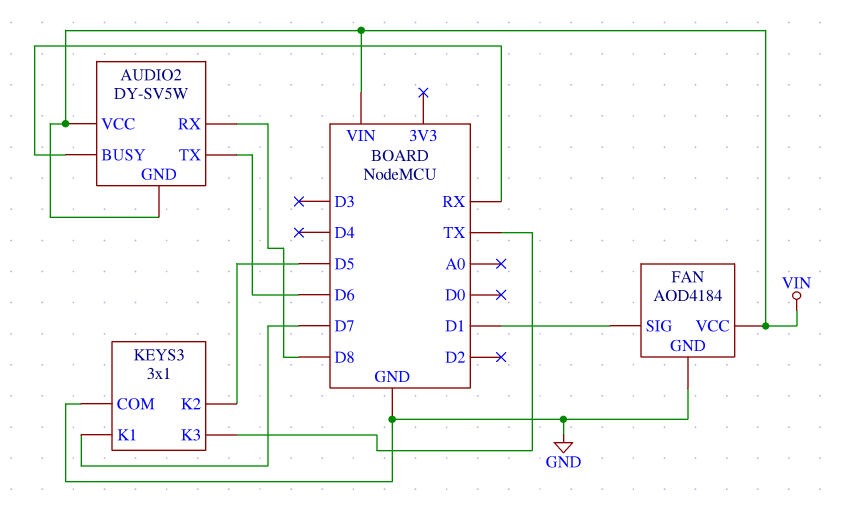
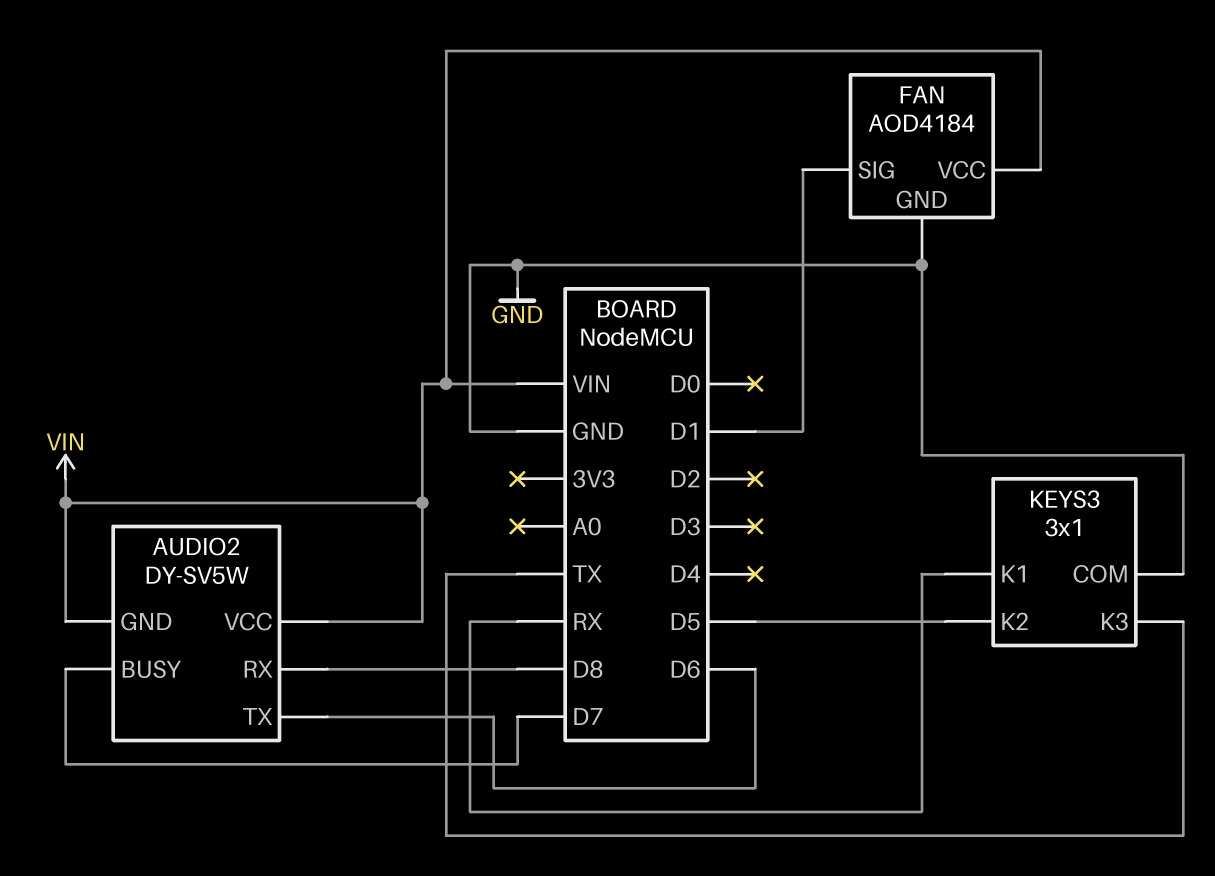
AUDIO2 pin BUSY: RX -> D7
KEYS3 pin K1: D7 -> RX

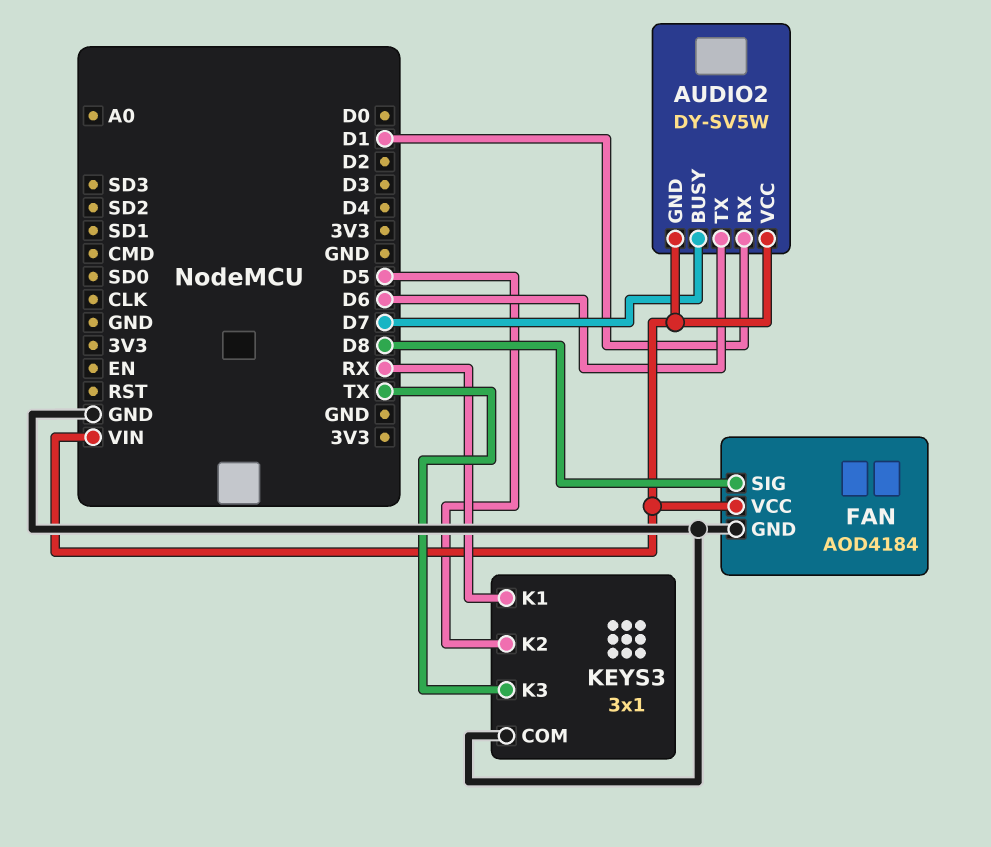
AUDIO2 pin RX: D8 -> D1
FAN pin SIG: D1 -> D8

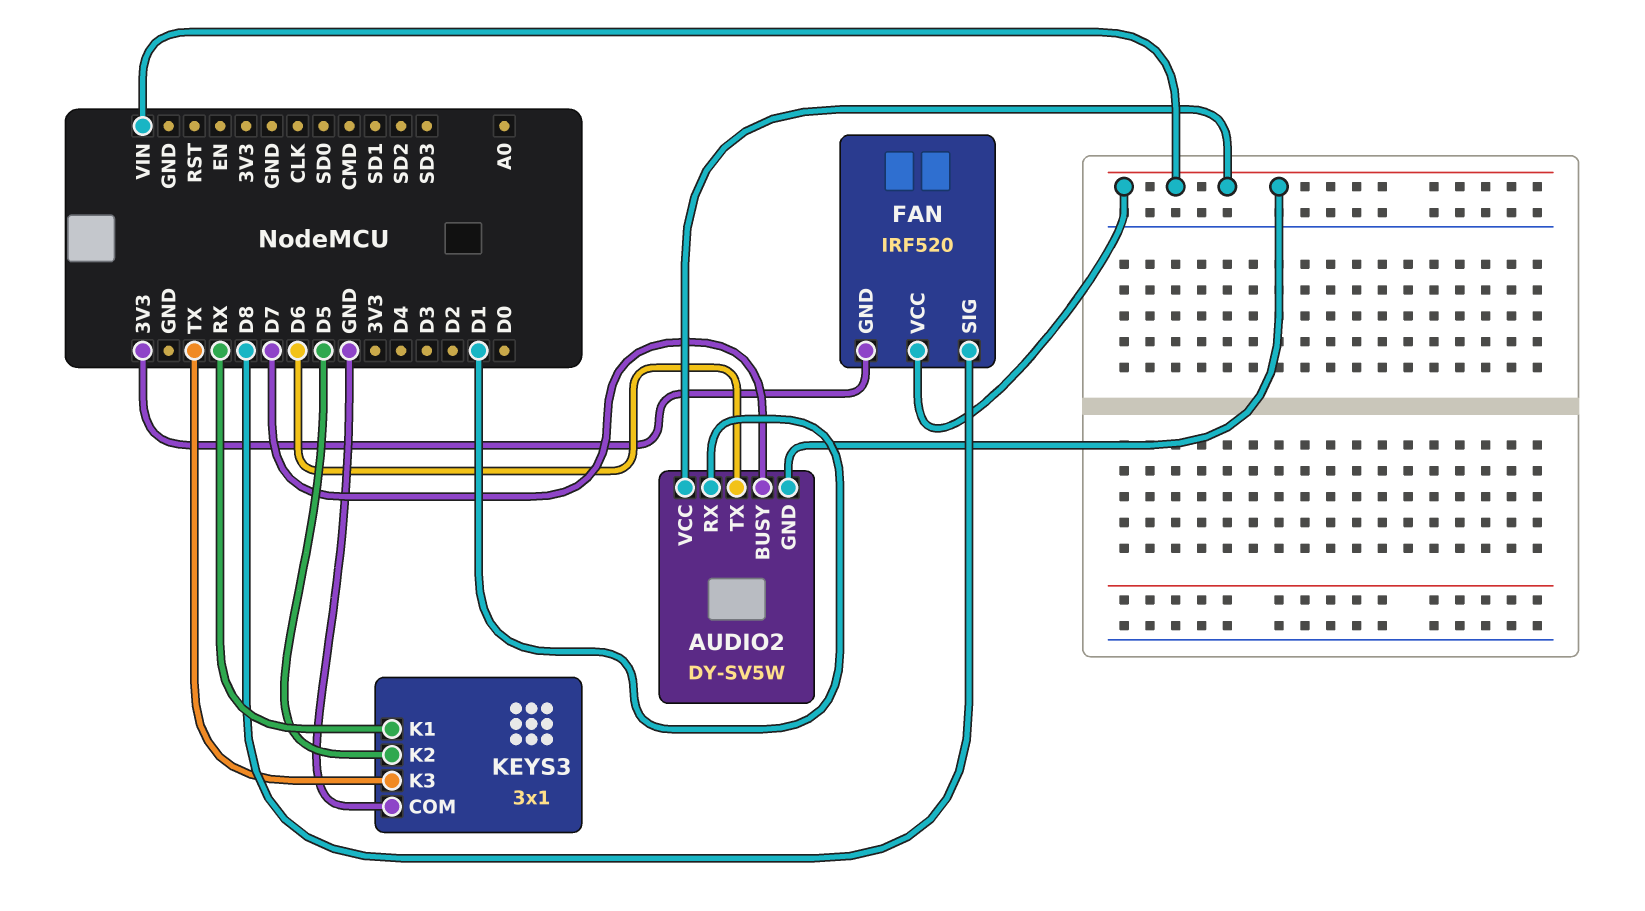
FAN: AOD4184 -> IRF520
FAN pin GND: GND -> 3V3

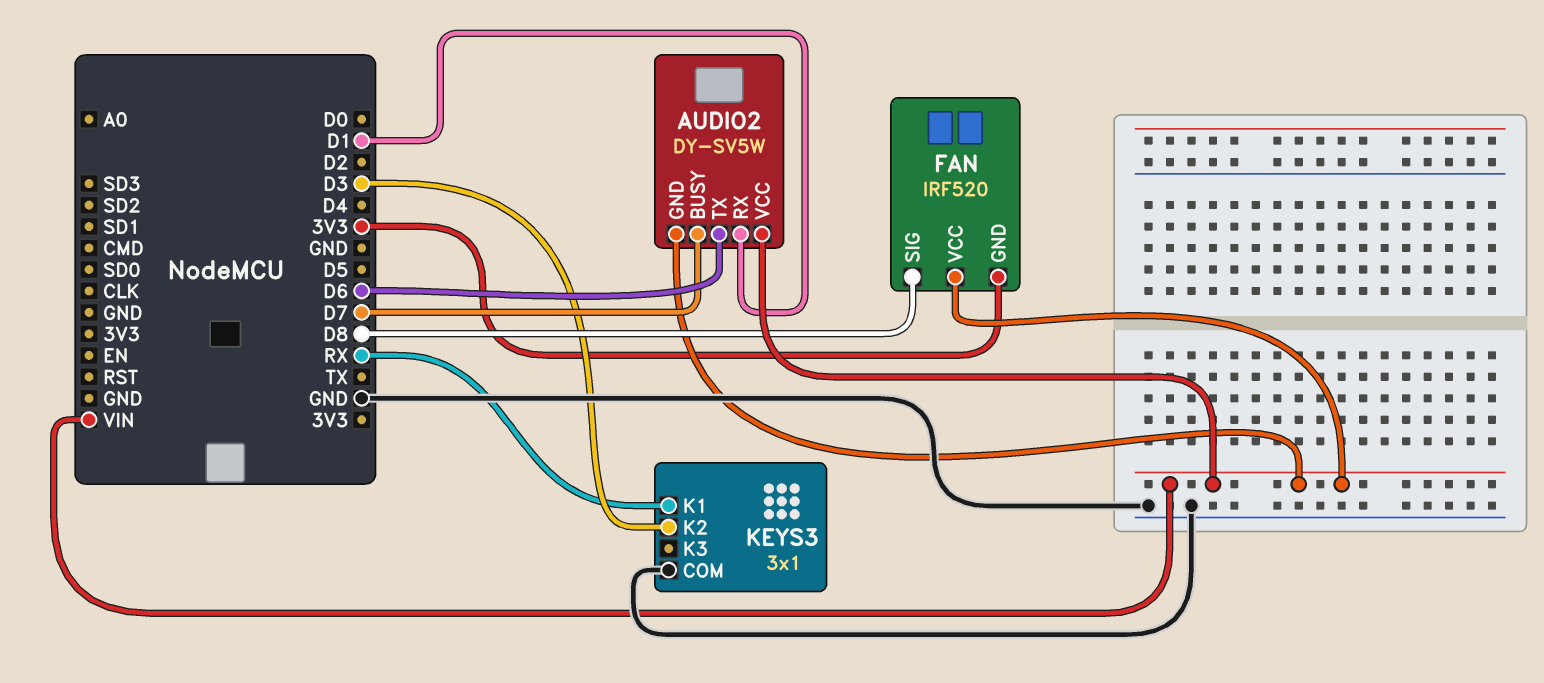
KEYS3 pin K2: D5 -> D3
KEYS3 pin K3: TX -> none

